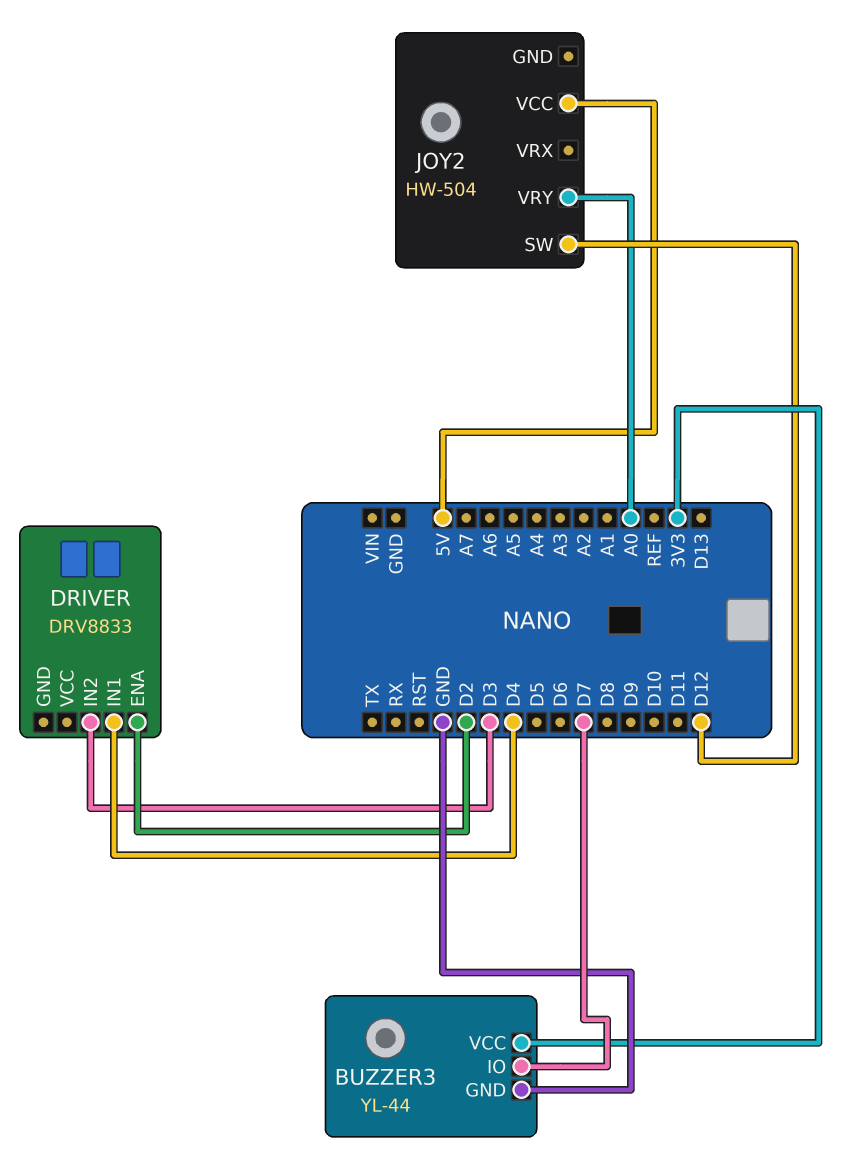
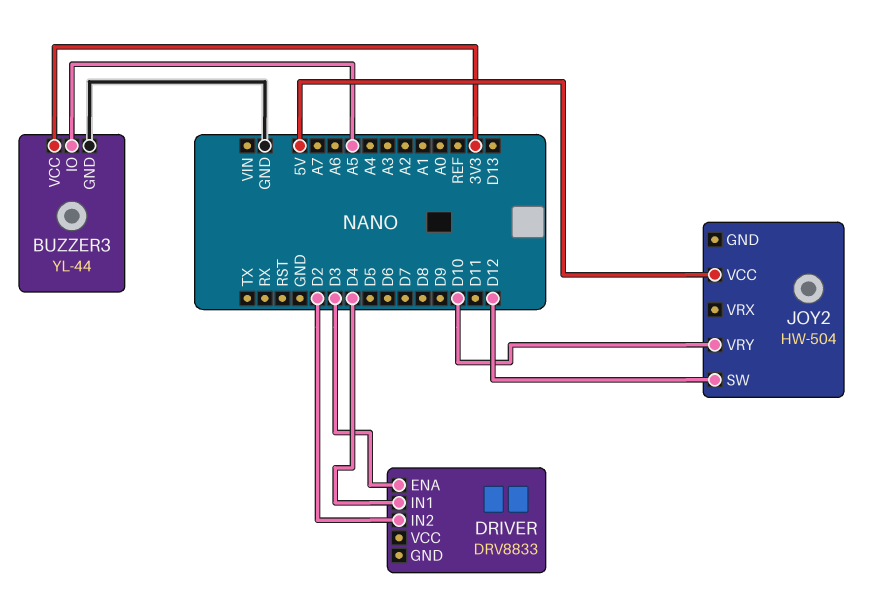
BUZZER3 pin IO: D7 -> A5
DRIVER pin ENA: D2 -> D3
DRIVER pin IN2: D3 -> D2
JOY2 pin VRY: A0 -> D10

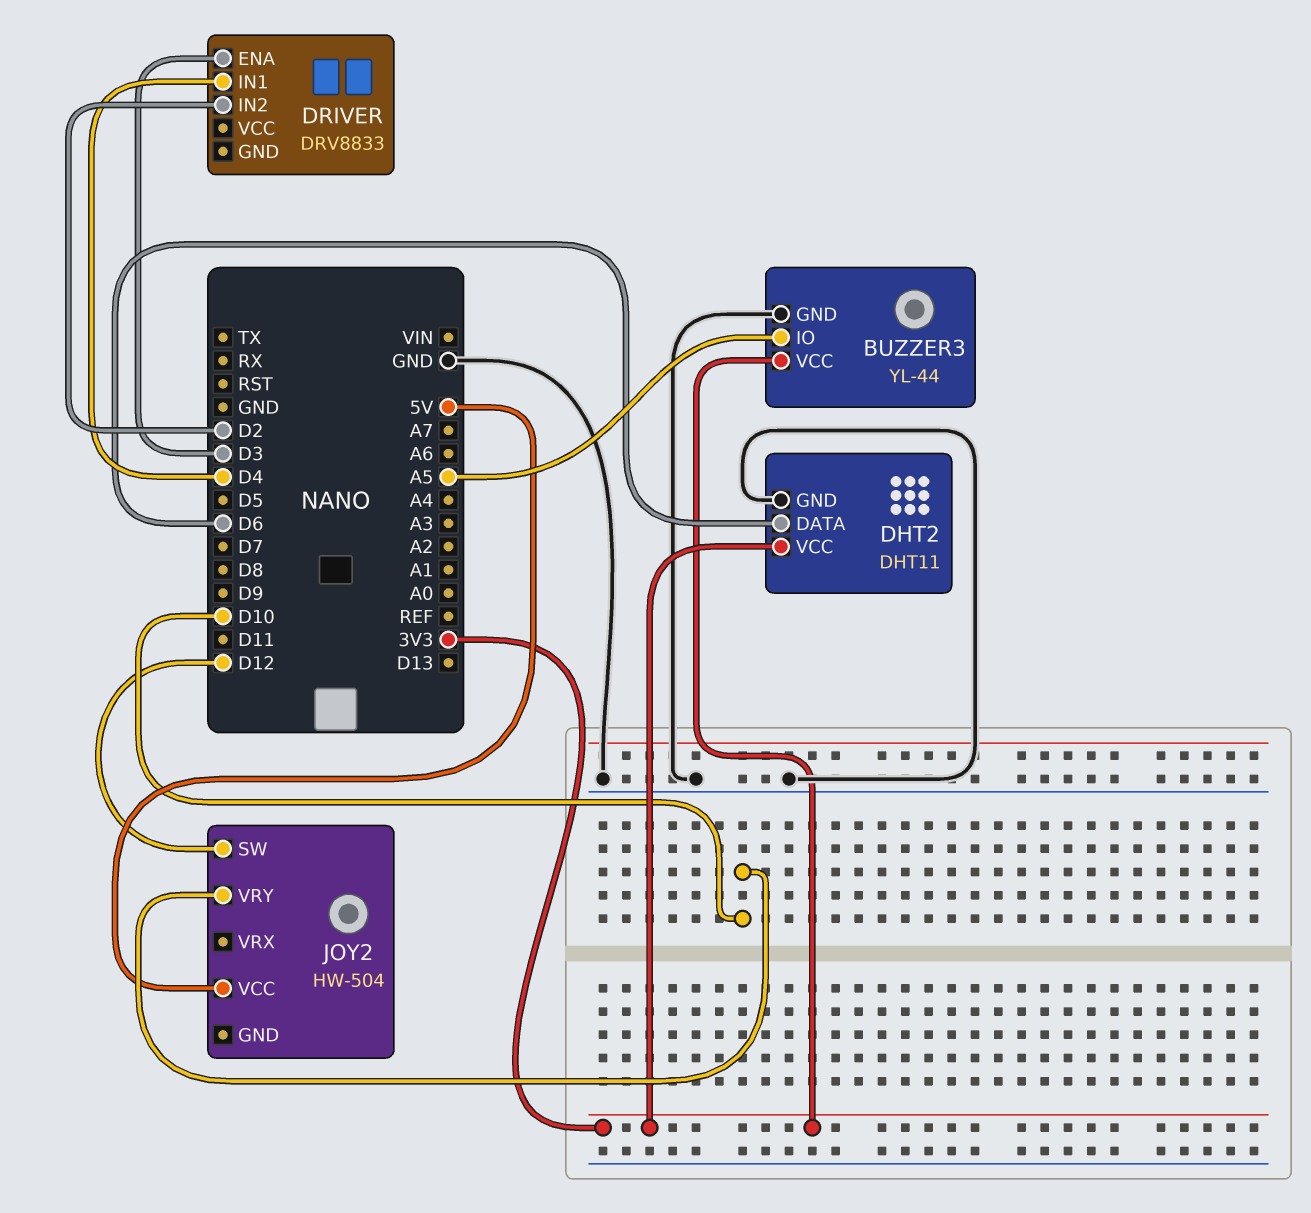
DHT2: none -> DHT11
DHT2 pin DATA: none -> D6
DHT2 pin GND: none -> GND
DHT2 pin VCC: none -> 3V3

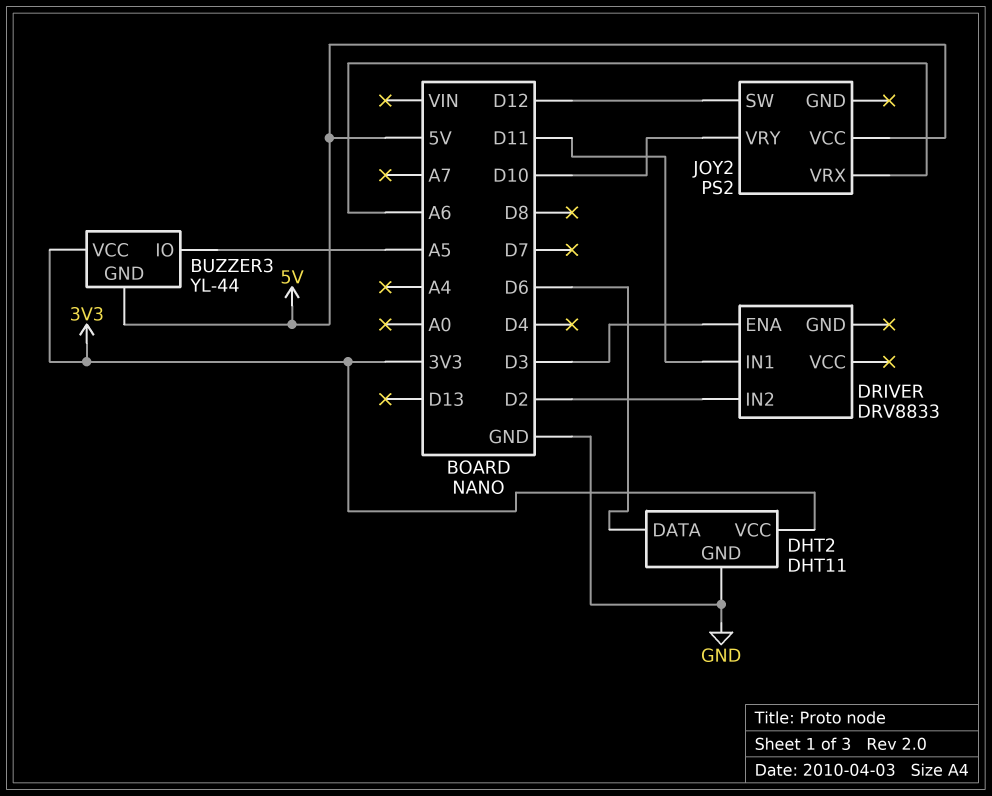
BUZZER3 pin GND: GND -> 5V
DRIVER pin IN1: D4 -> D11
JOY2: HW-504 -> PS2
JOY2 pin VRX: none -> A6

